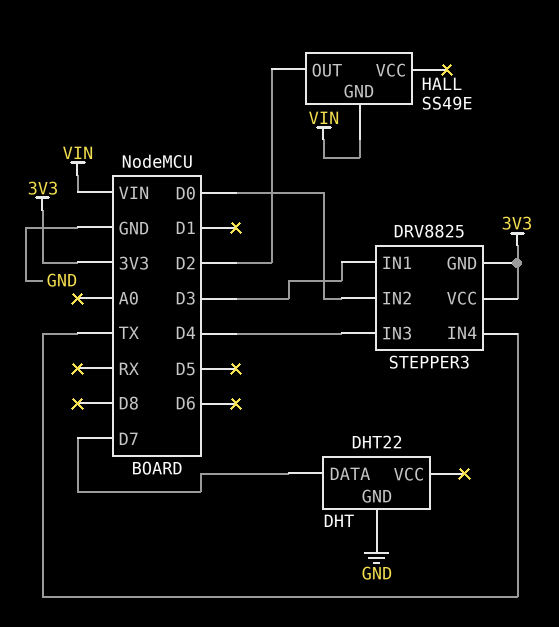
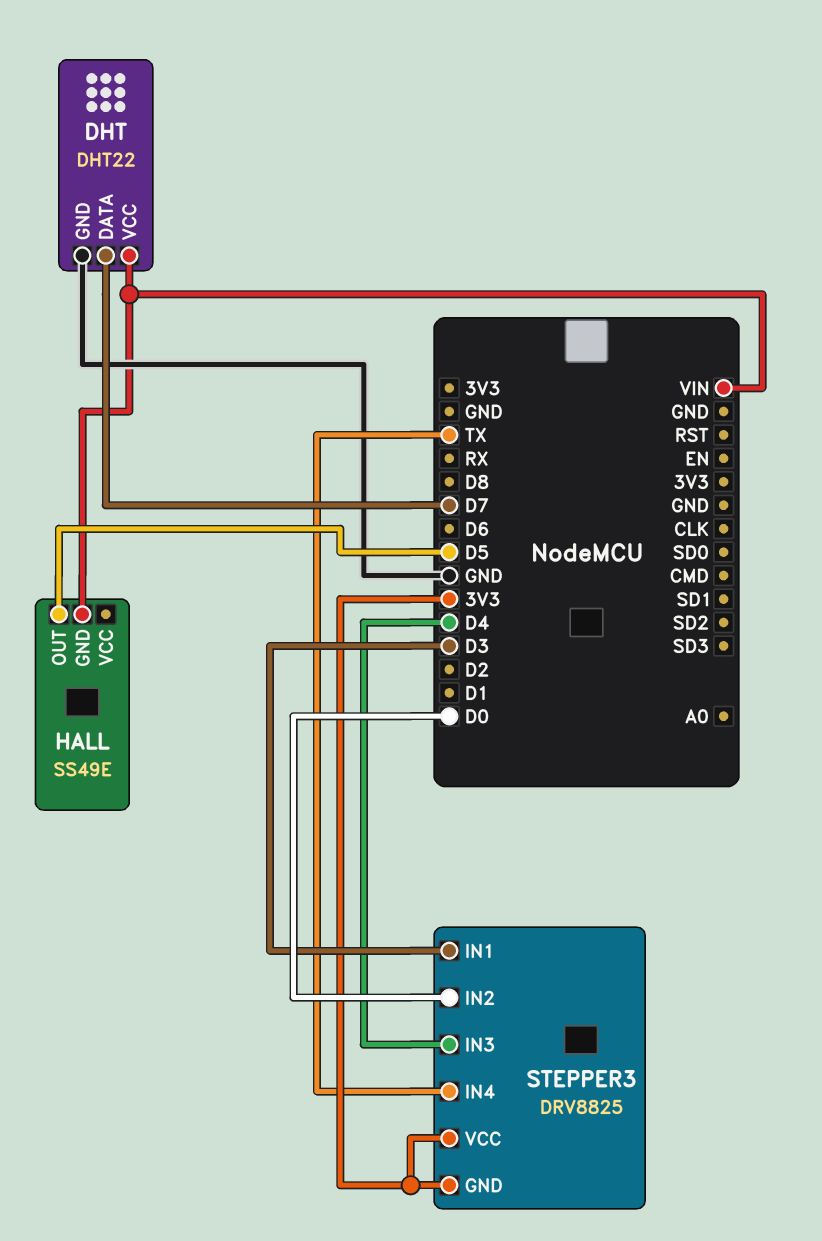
DHT pin VCC: none -> VIN
HALL pin OUT: D2 -> D5

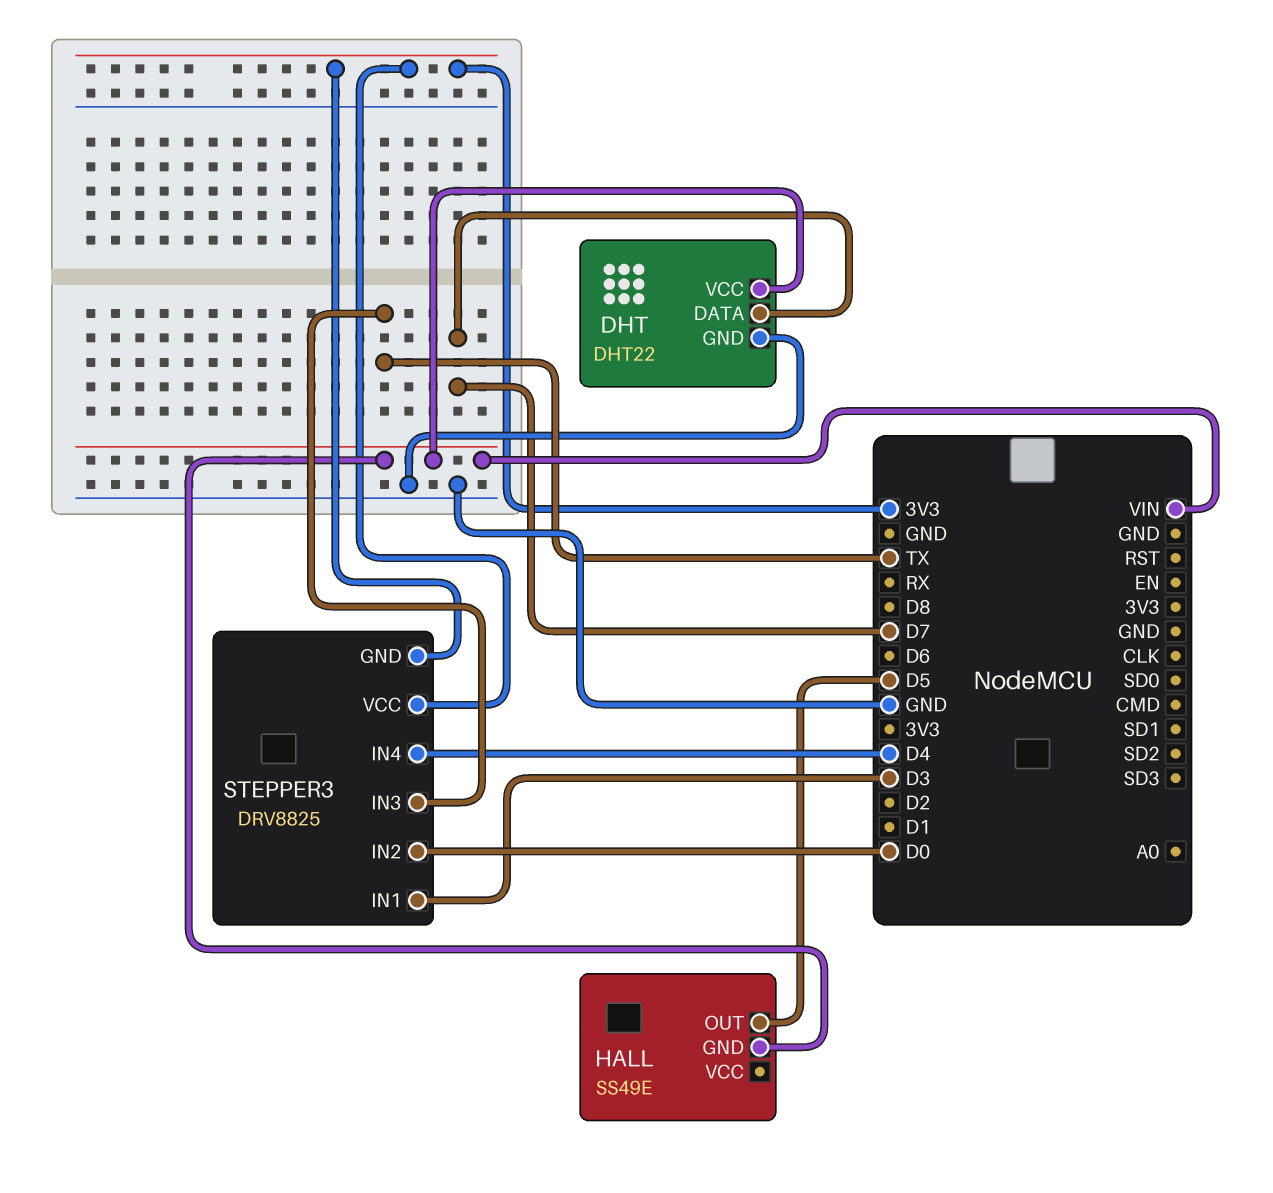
STEPPER3 pin IN3: D4 -> TX
STEPPER3 pin IN4: TX -> D4

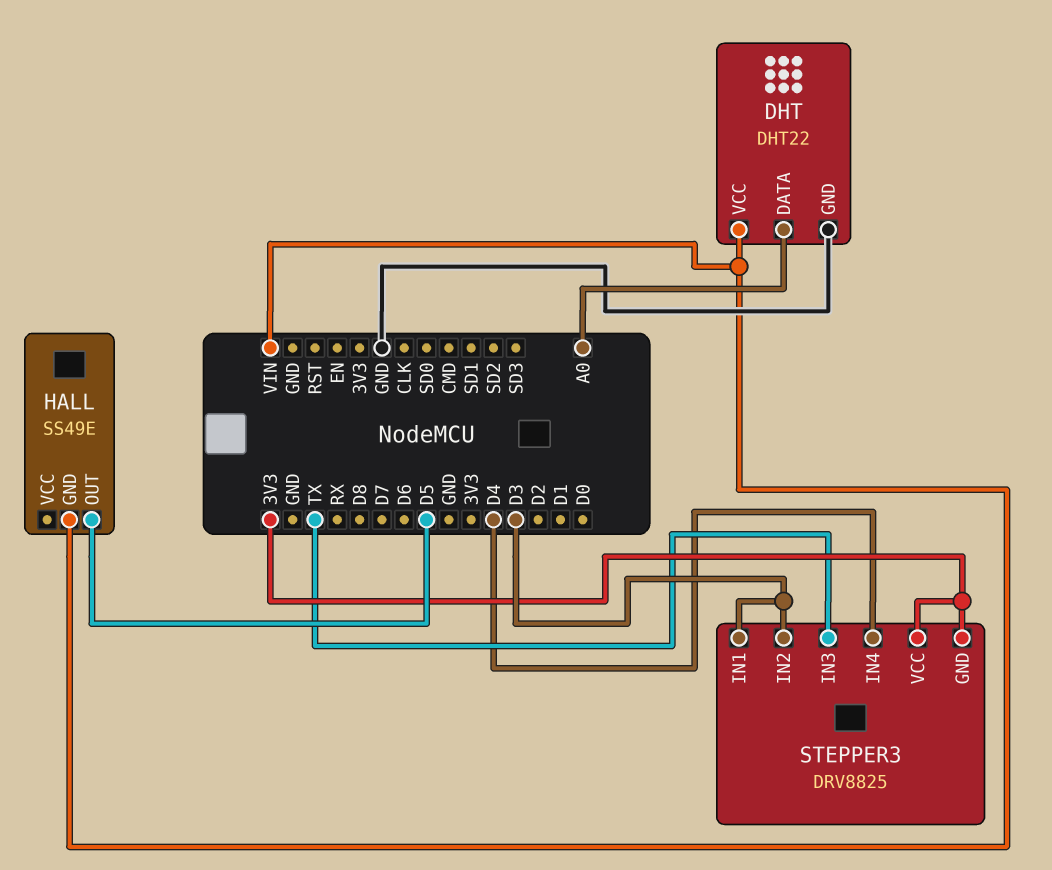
DHT pin DATA: D7 -> A0
STEPPER3 pin IN2: D0 -> D3

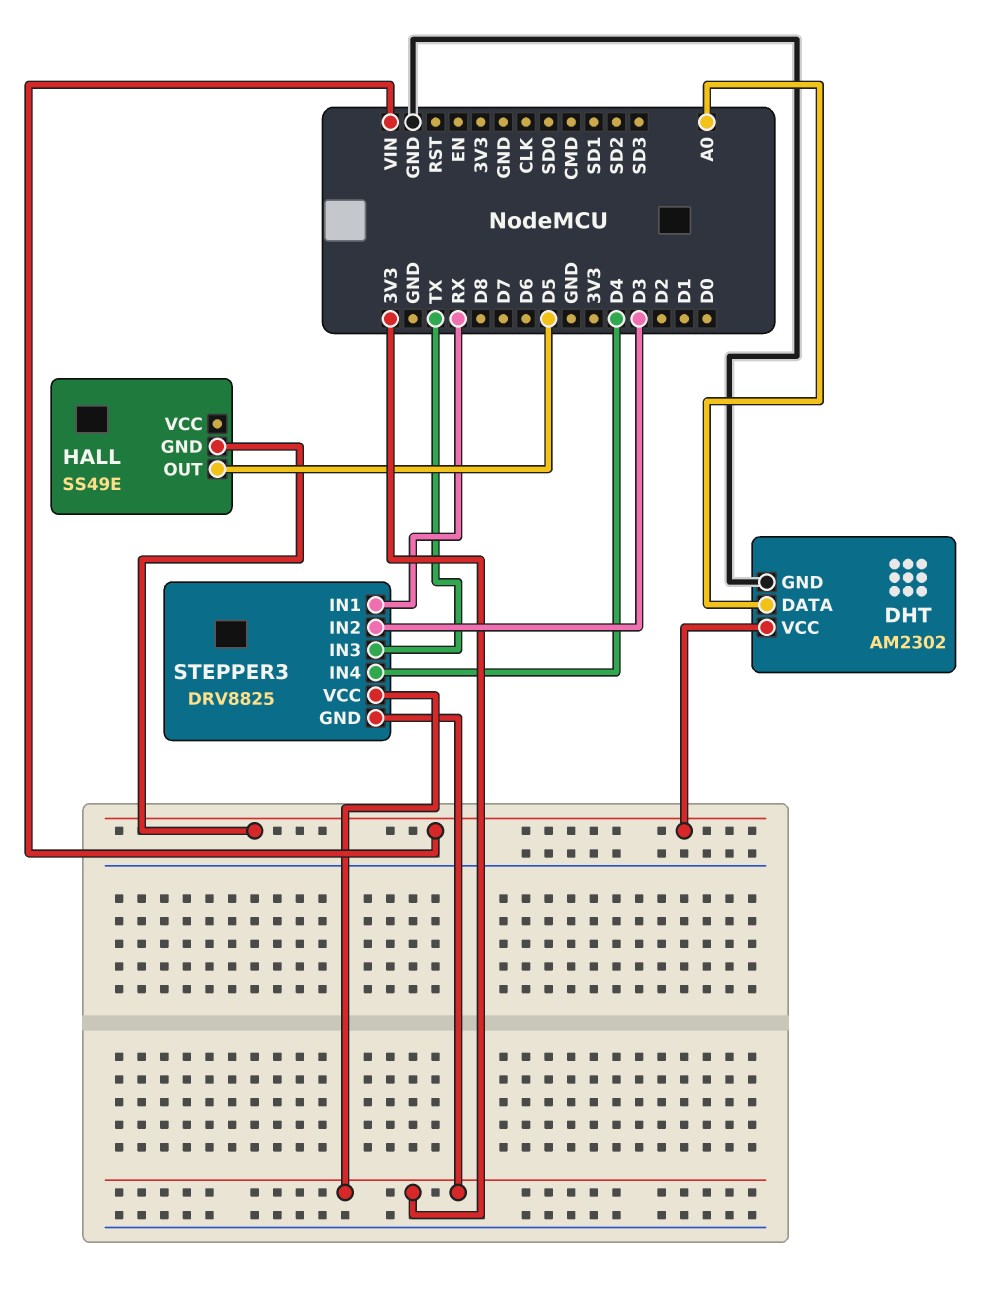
DHT: DHT22 -> AM2302
STEPPER3 pin IN1: D3 -> RX

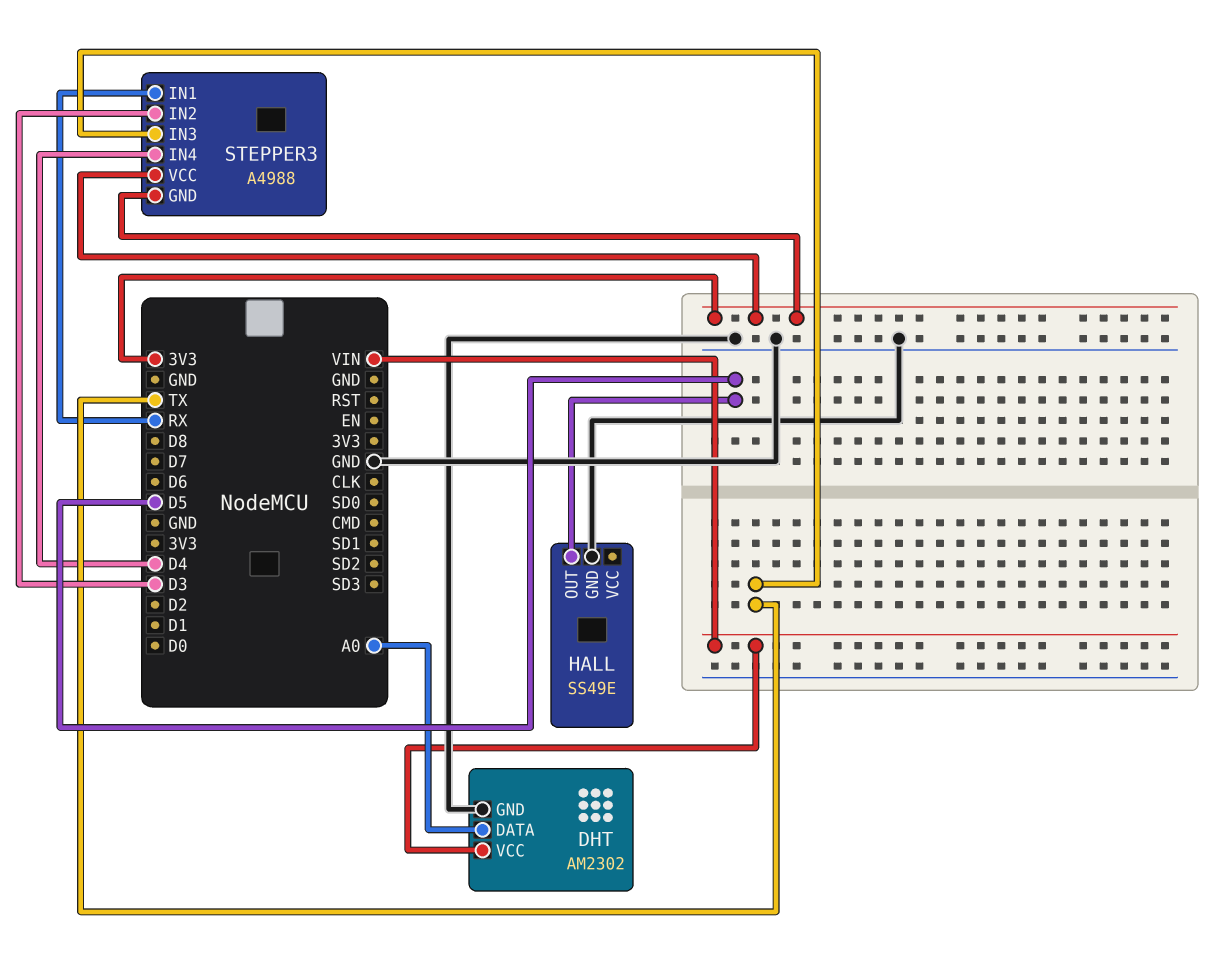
HALL pin GND: VIN -> GND
STEPPER3: DRV8825 -> A4988

